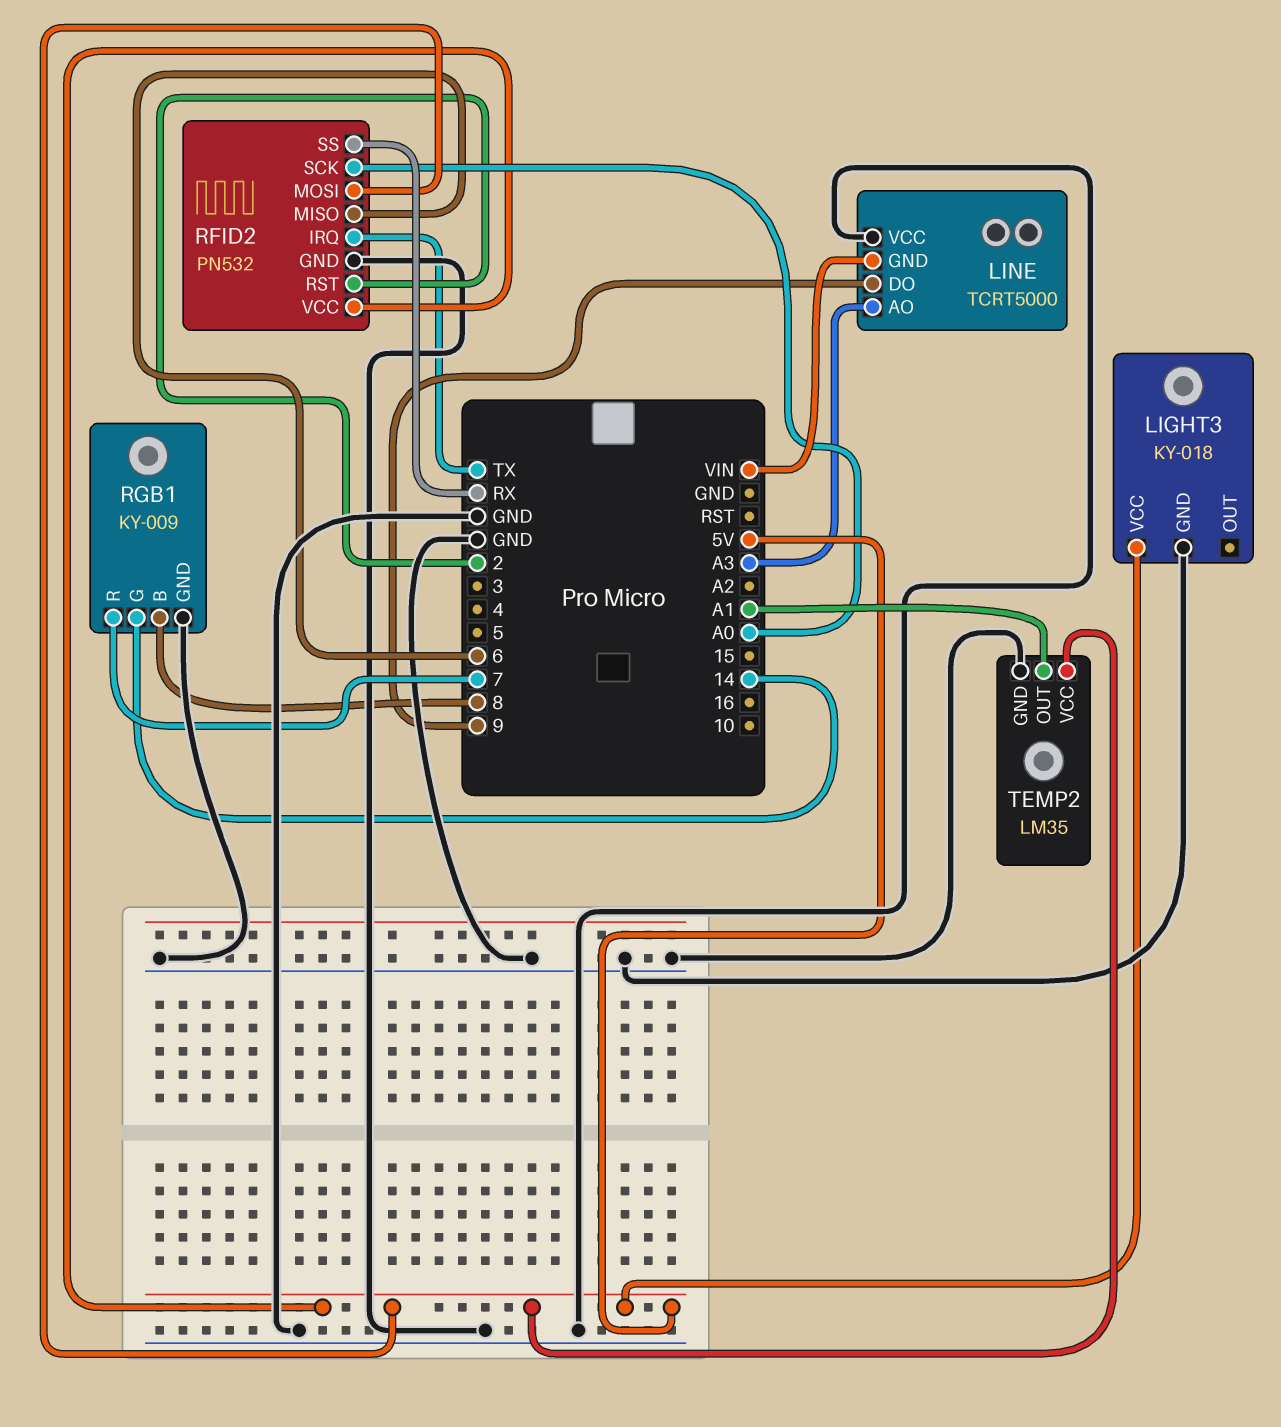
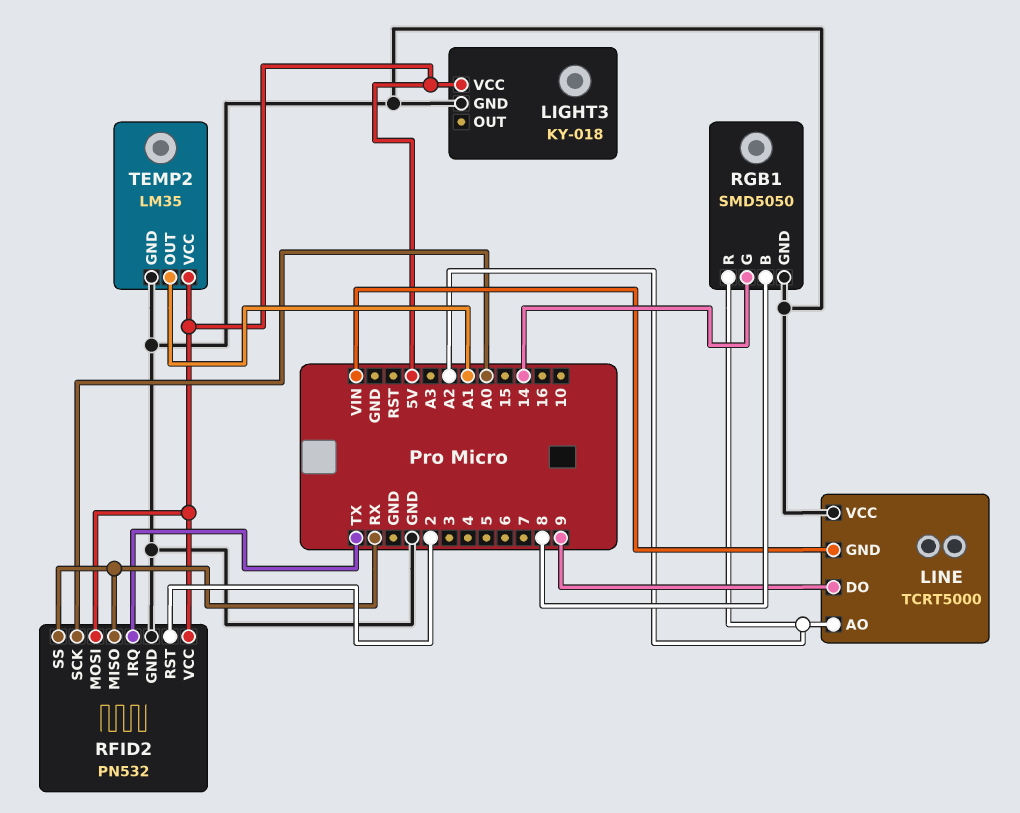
LINE pin AO: A3 -> A2
RFID2 pin MISO: 6 -> RX
RGB1: KY-009 -> SMD5050
RGB1 pin R: 7 -> A2

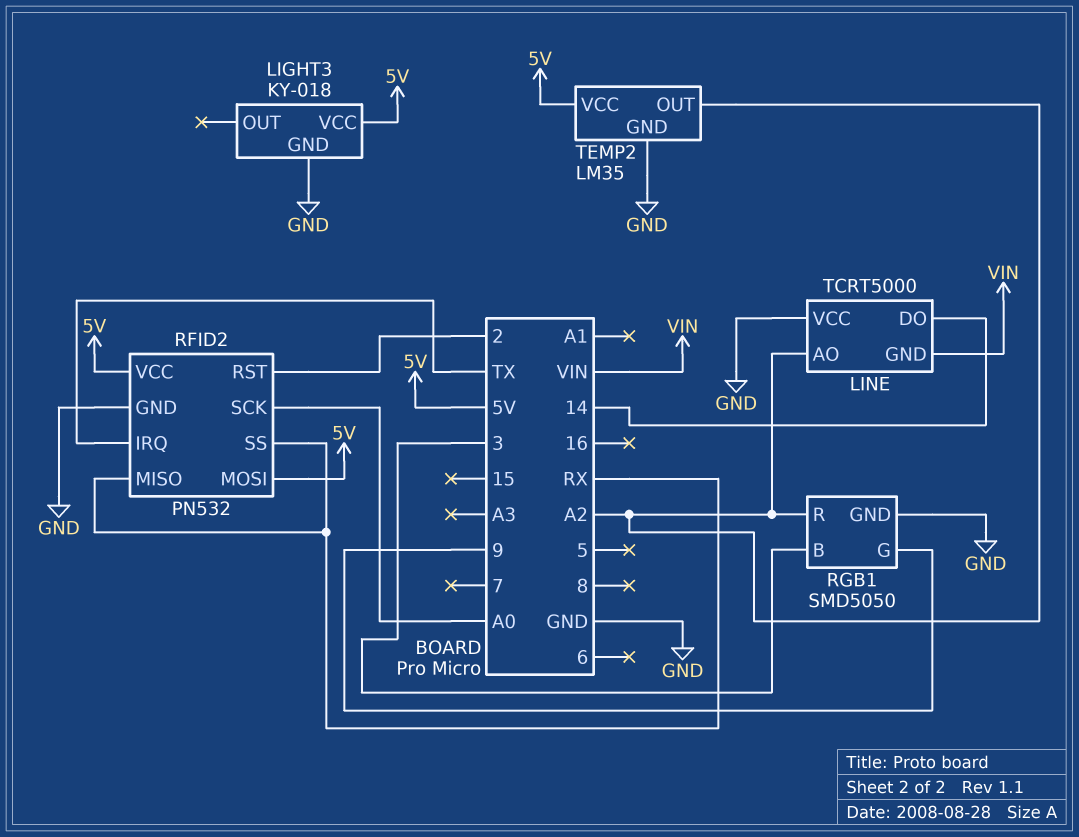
LINE pin DO: 9 -> 14
RGB1 pin B: 8 -> 3
RGB1 pin G: 14 -> 9
TEMP2 pin OUT: A1 -> A2

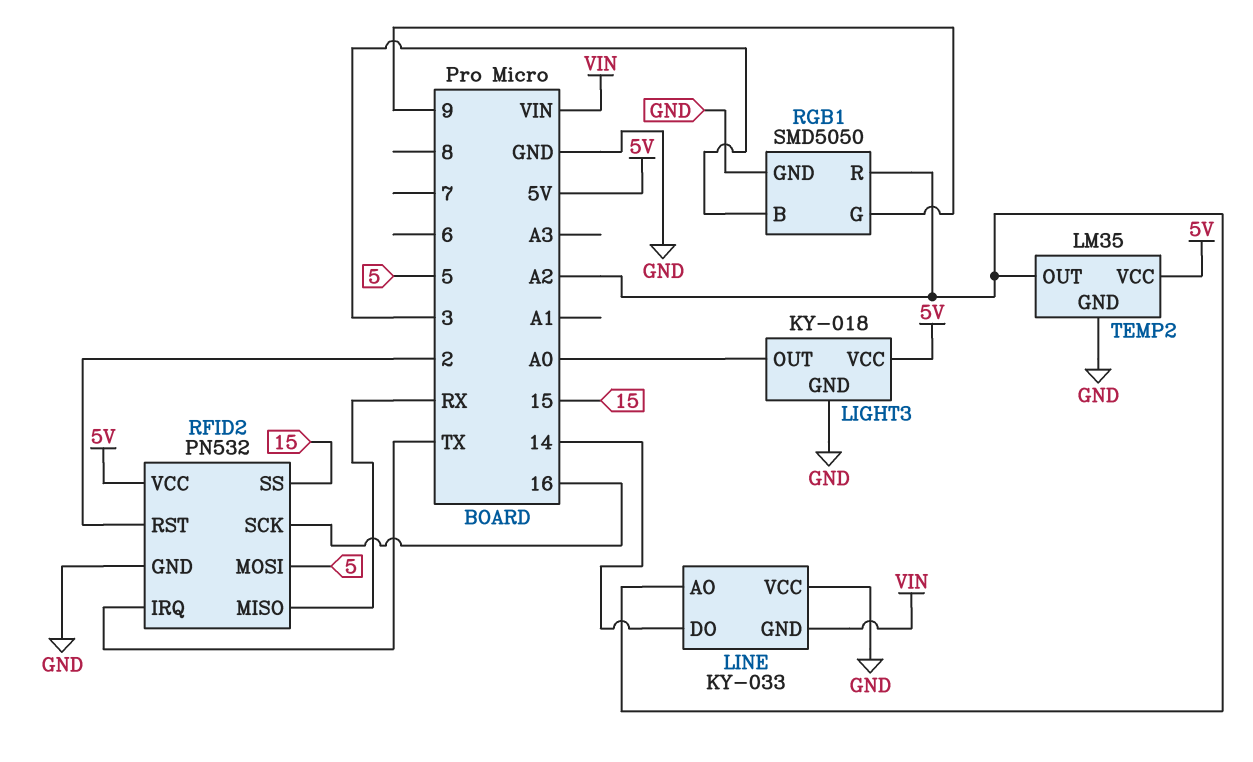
LIGHT3 pin OUT: none -> A0
LINE: TCRT5000 -> KY-033
RFID2 pin MOSI: 5V -> 5
RFID2 pin SCK: A0 -> 16
RFID2 pin SS: RX -> 15

